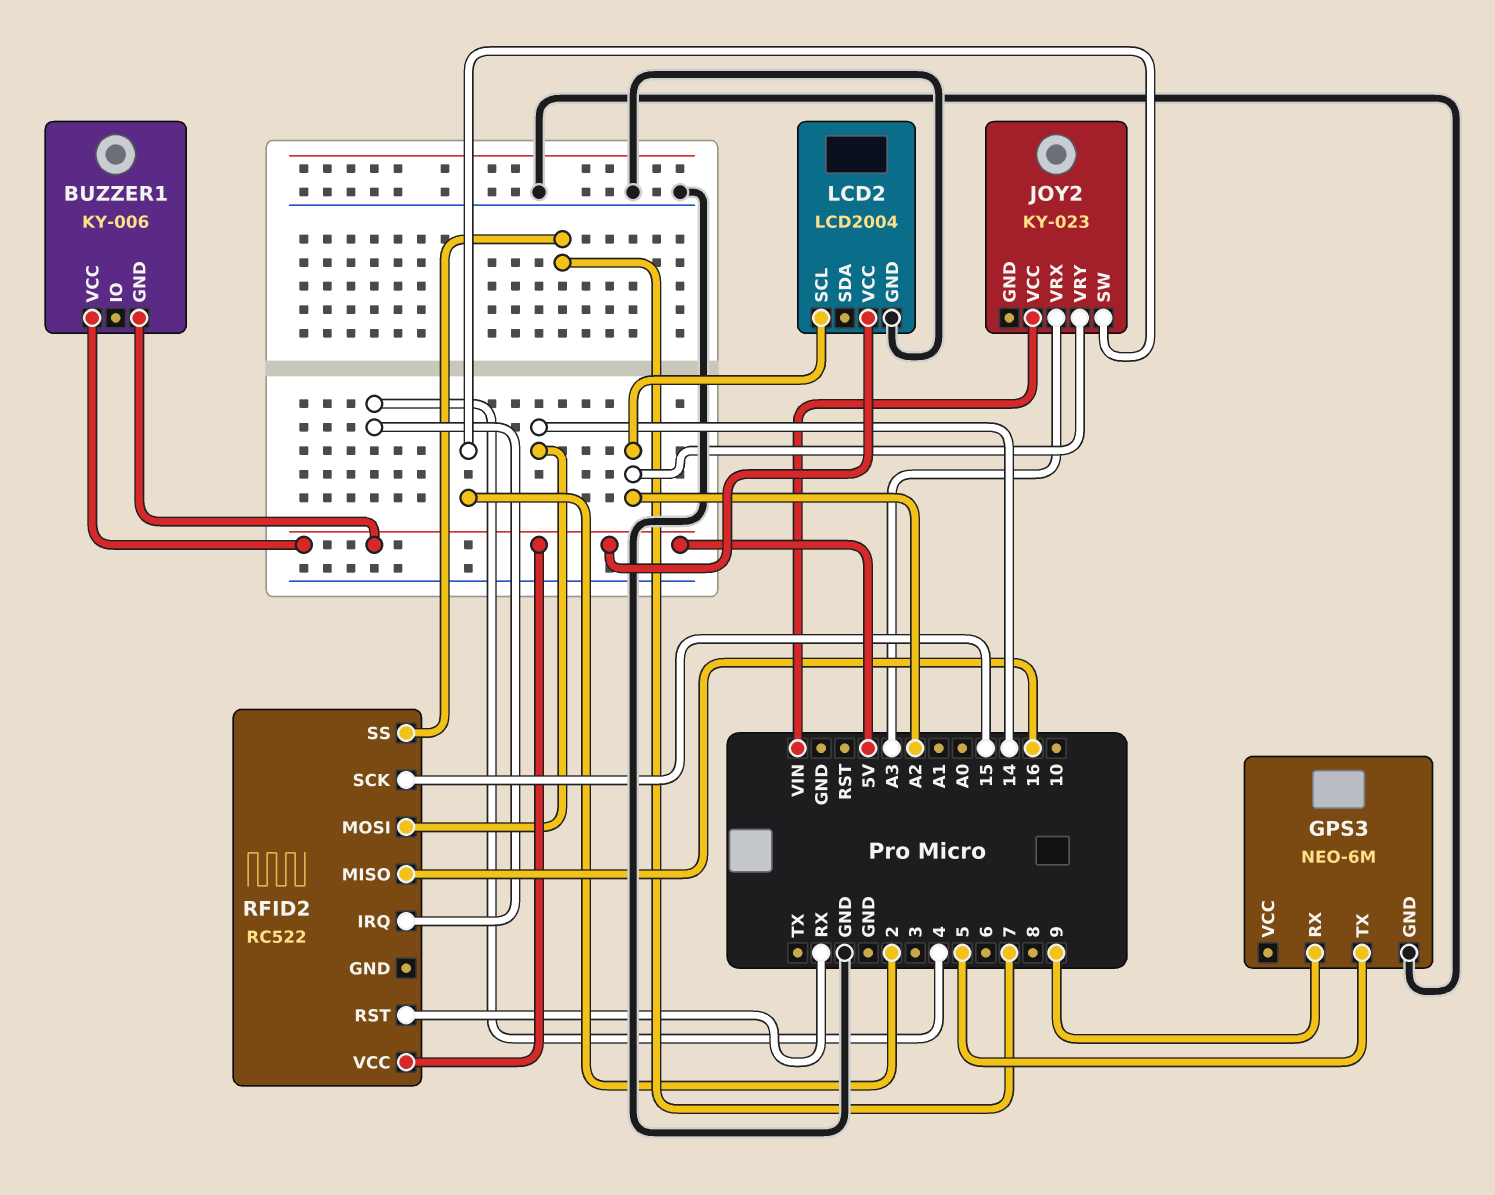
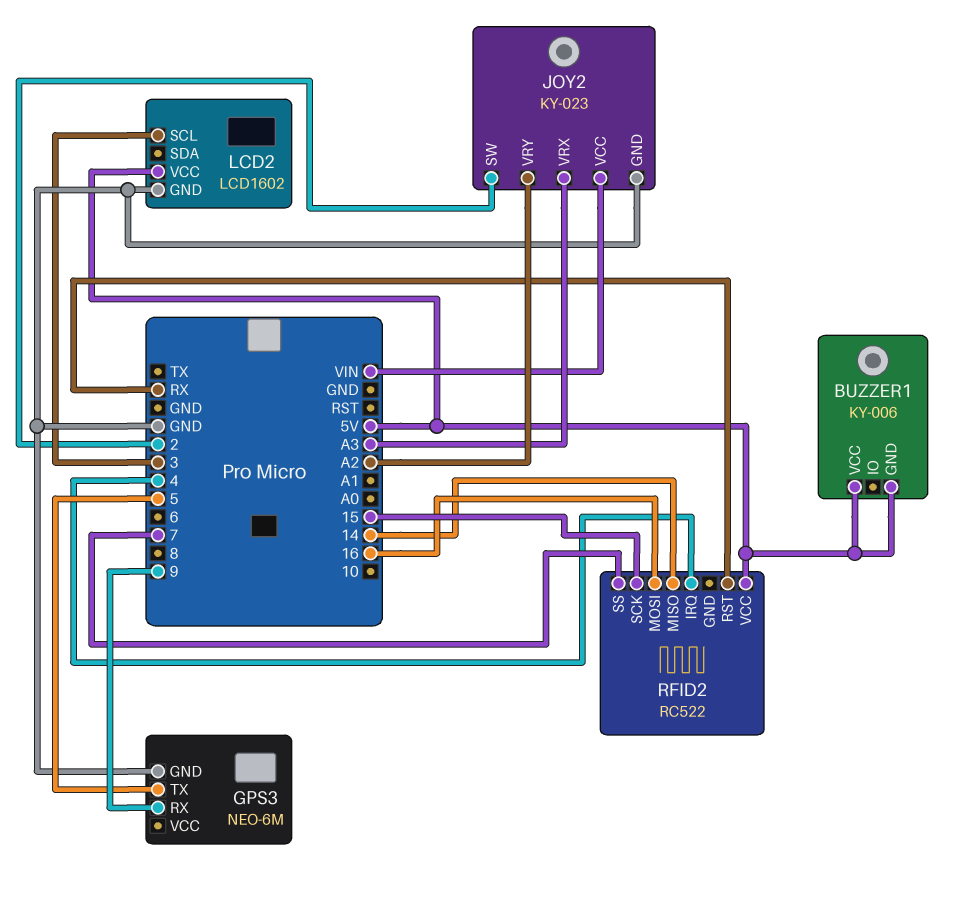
JOY2 pin GND: none -> GND
LCD2: LCD2004 -> LCD1602
LCD2 pin SCL: A2 -> 3
RFID2 pin MISO: 16 -> 14
RFID2 pin MOSI: 14 -> 16

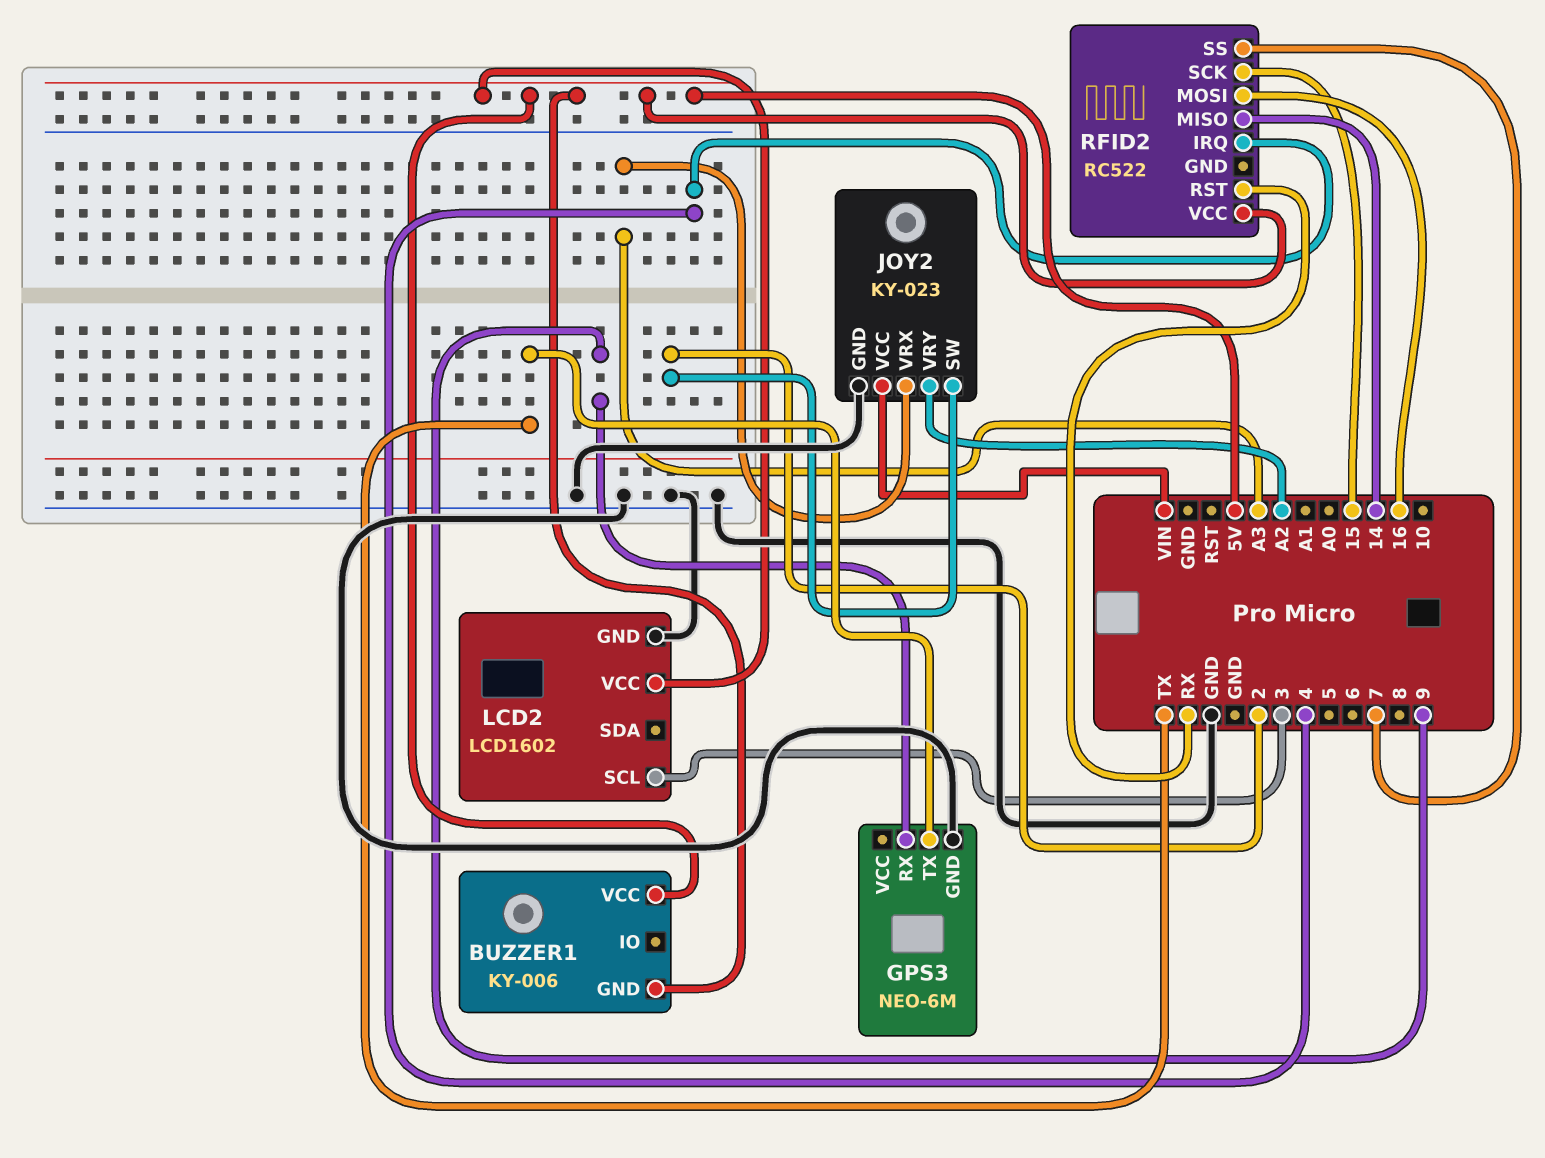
GPS3 pin TX: 5 -> TX

